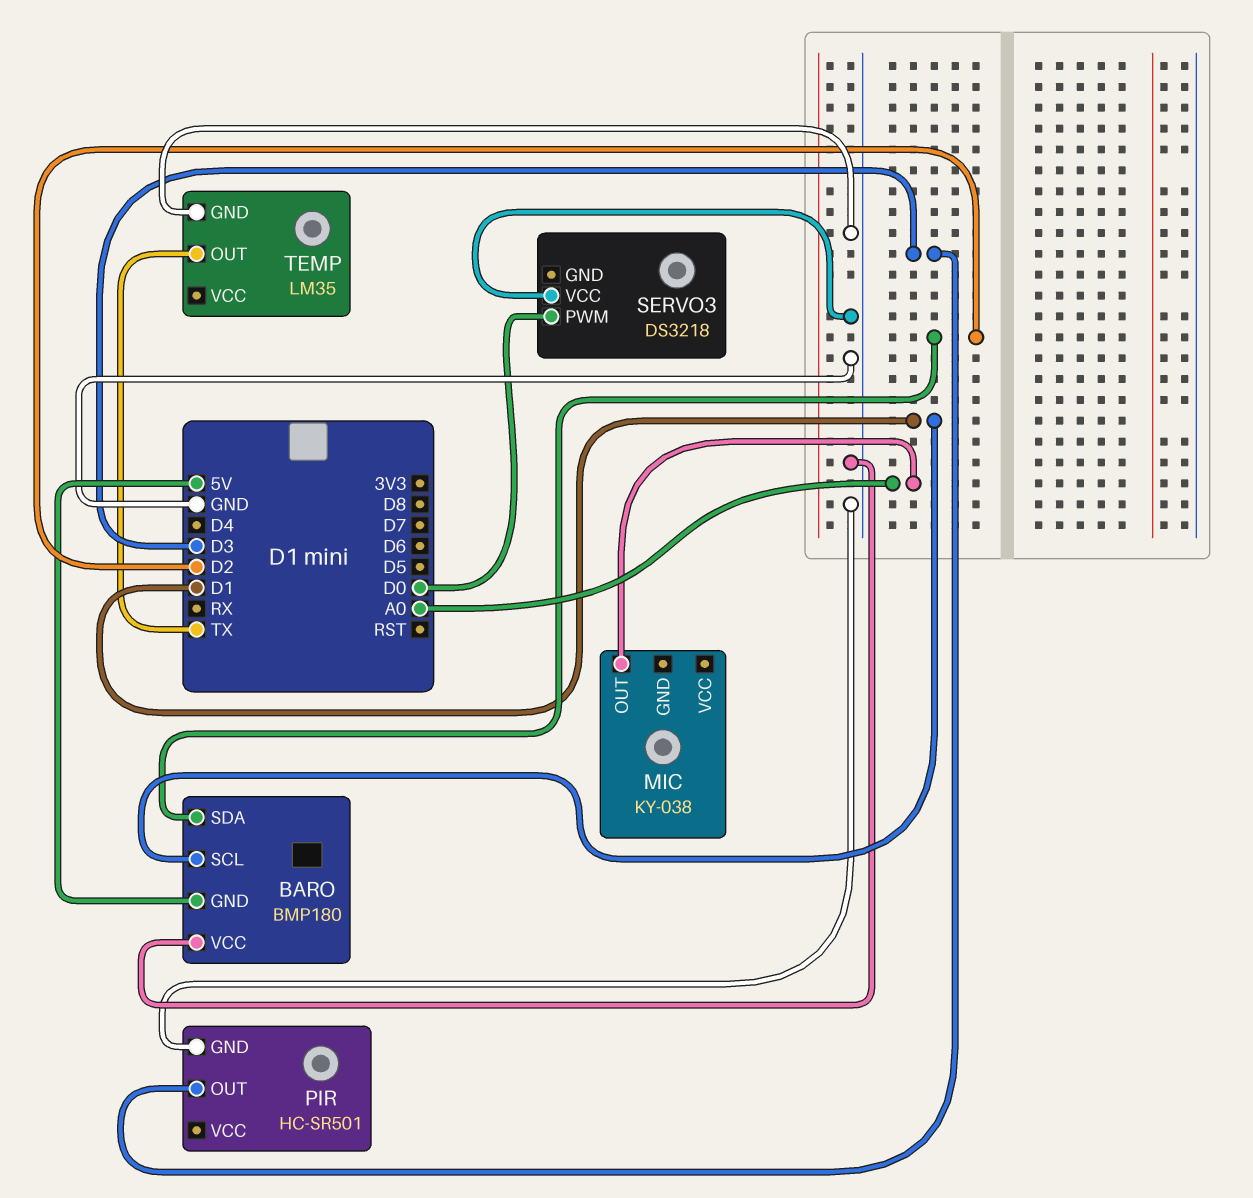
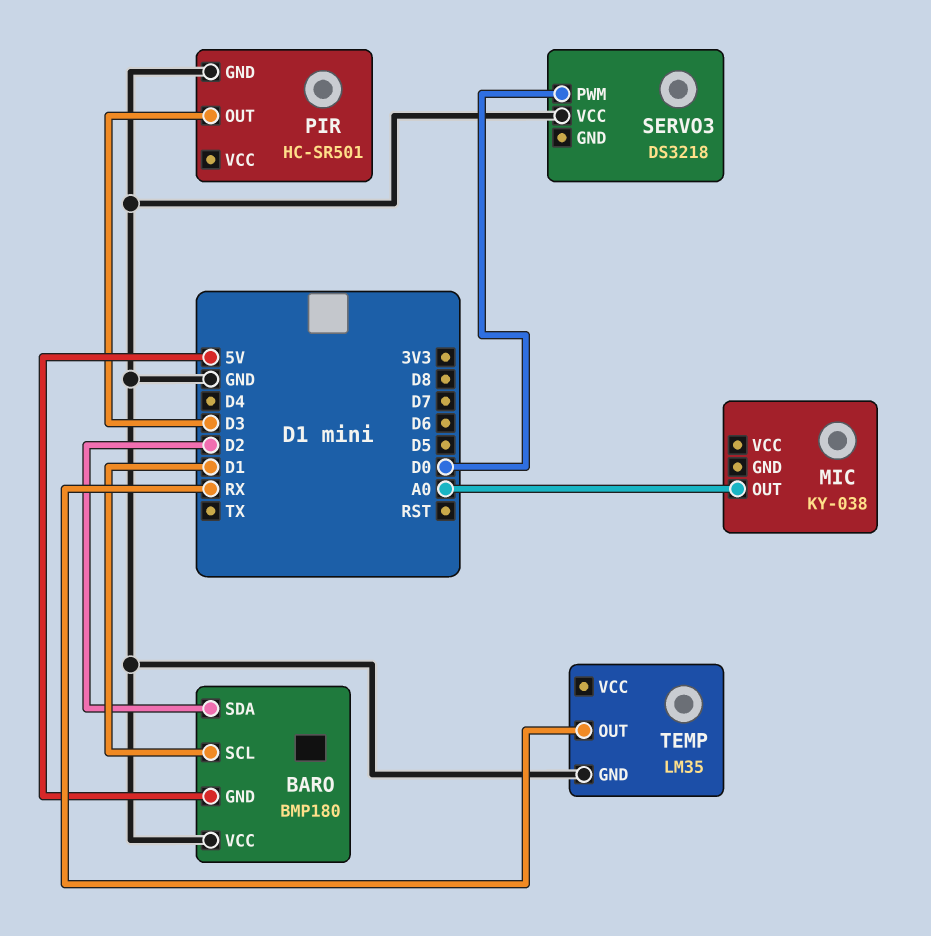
TEMP pin OUT: TX -> RX

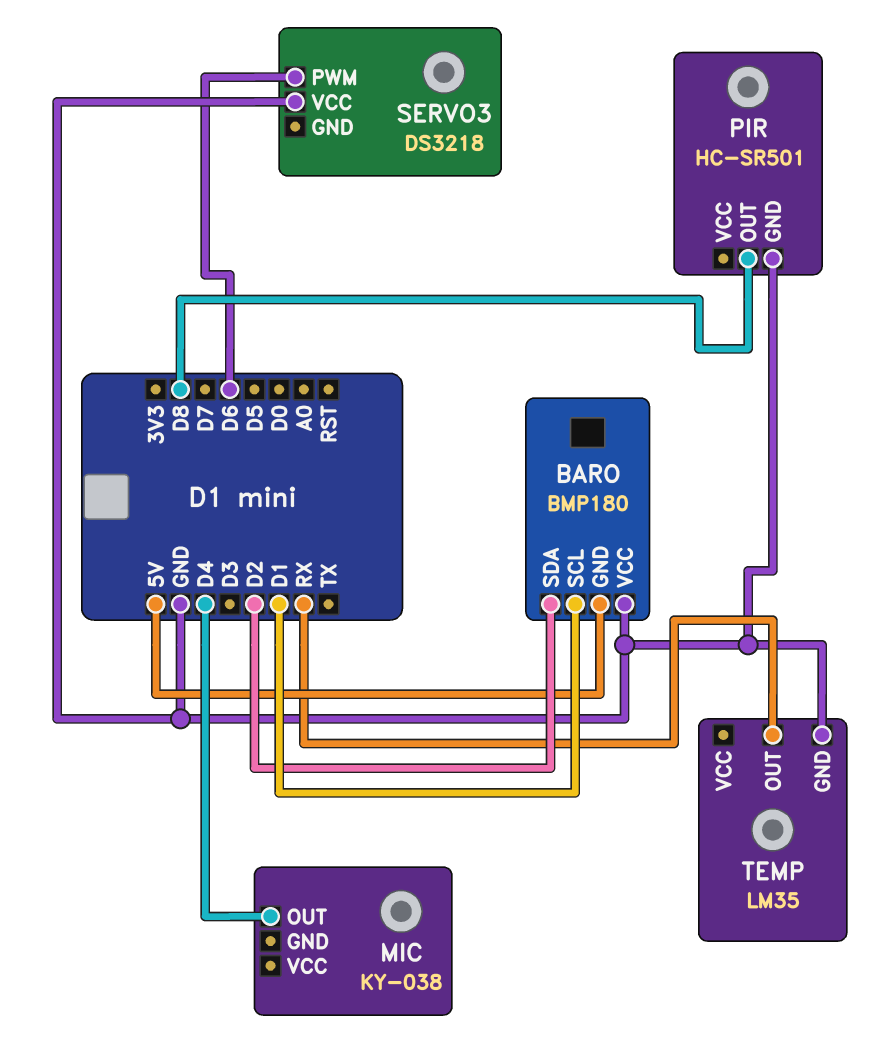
MIC pin OUT: A0 -> D4
PIR pin OUT: D3 -> D8
SERVO3 pin PWM: D0 -> D6

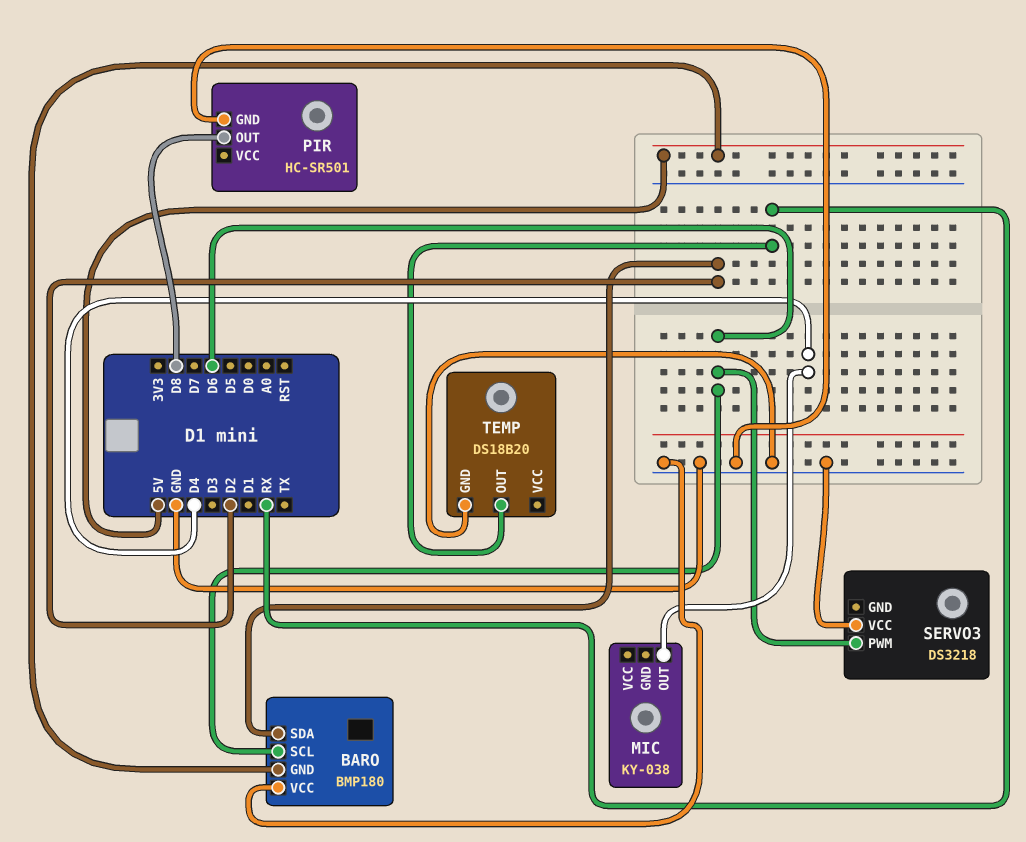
BARO pin SCL: D1 -> D6
TEMP: LM35 -> DS18B20

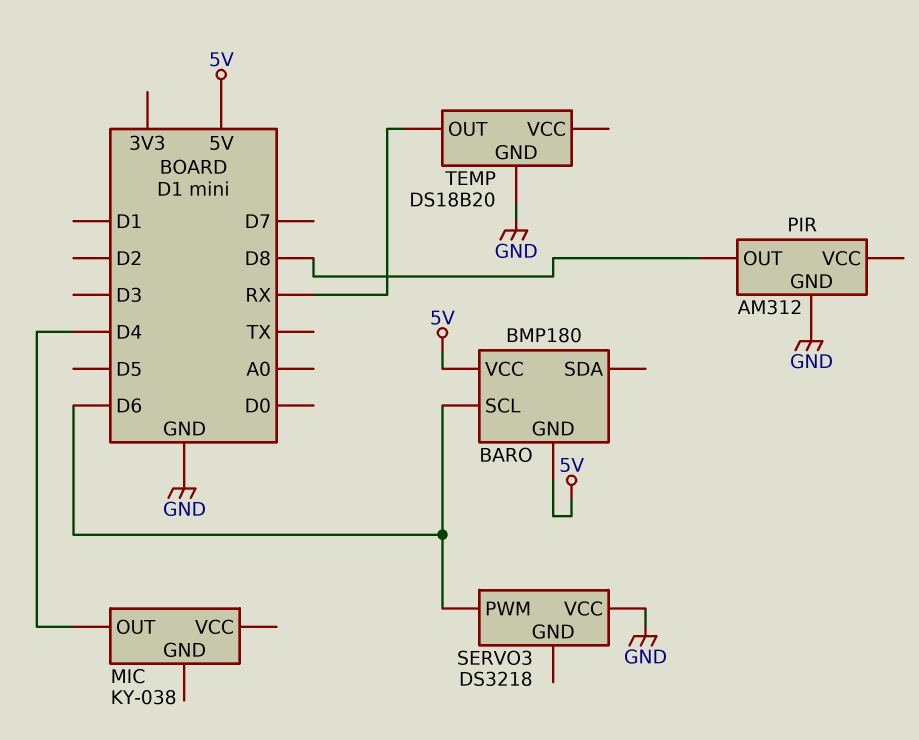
BARO pin SDA: D2 -> none
BARO pin VCC: GND -> 5V
PIR: HC-SR501 -> AM312

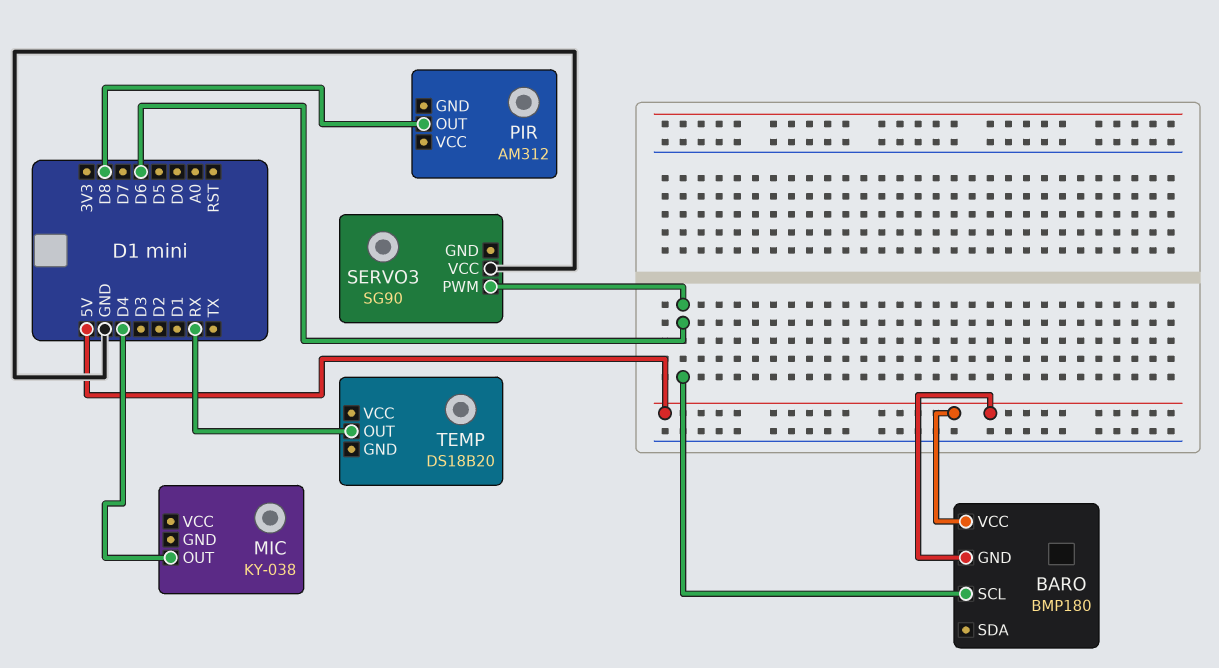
PIR pin GND: GND -> none
SERVO3: DS3218 -> SG90
TEMP pin GND: GND -> none

